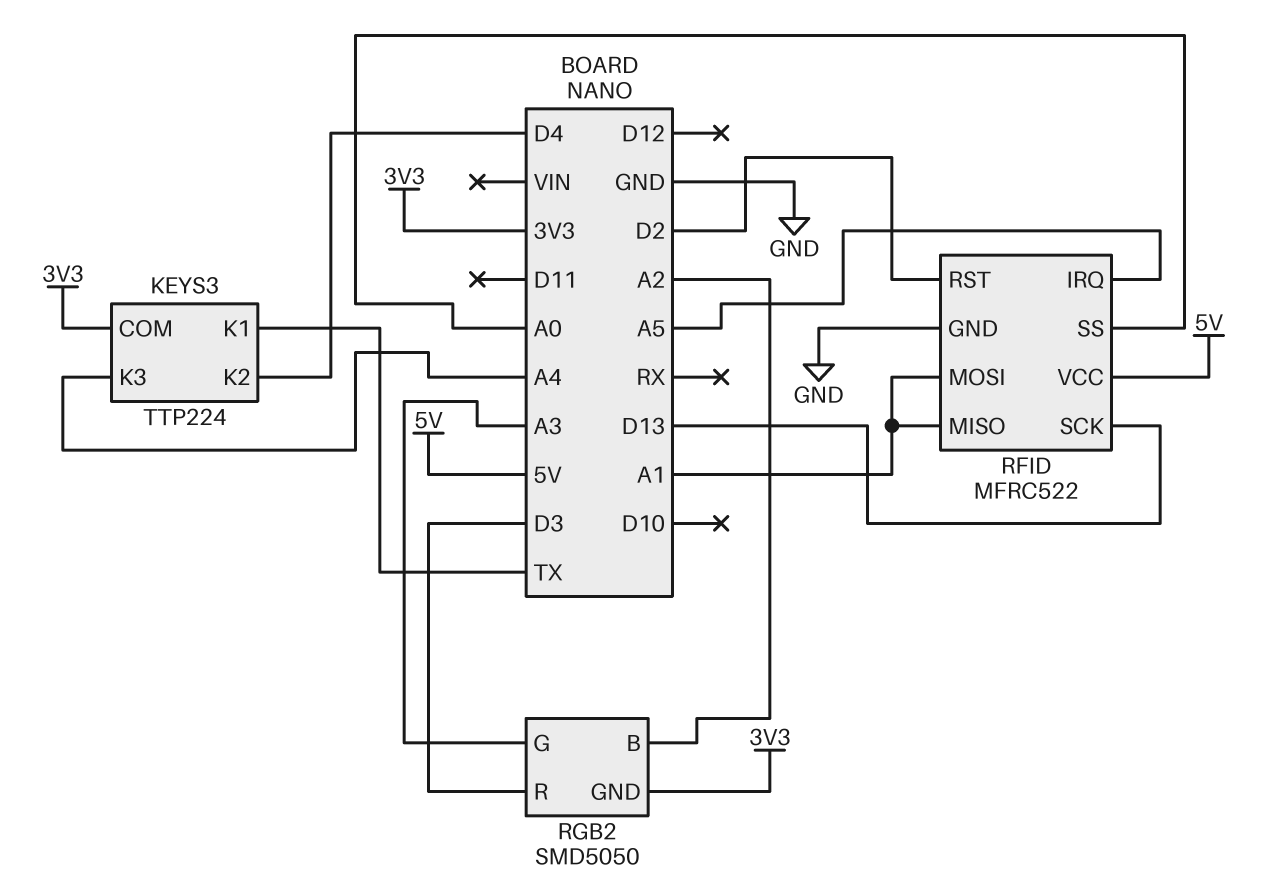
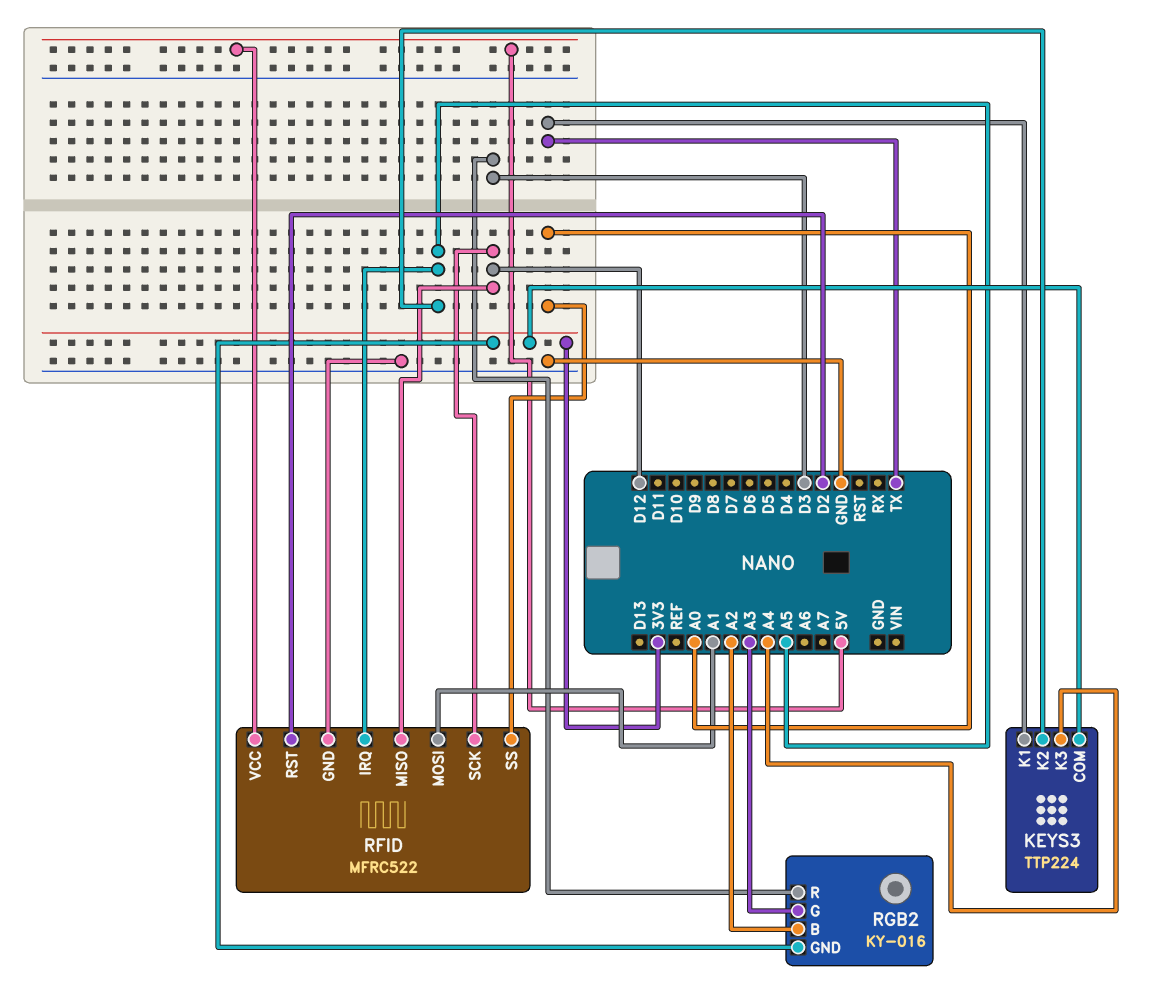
KEYS3 pin K2: D4 -> A5
RFID pin MISO: A1 -> D12
RFID pin SCK: D13 -> D12
RGB2: SMD5050 -> KY-016

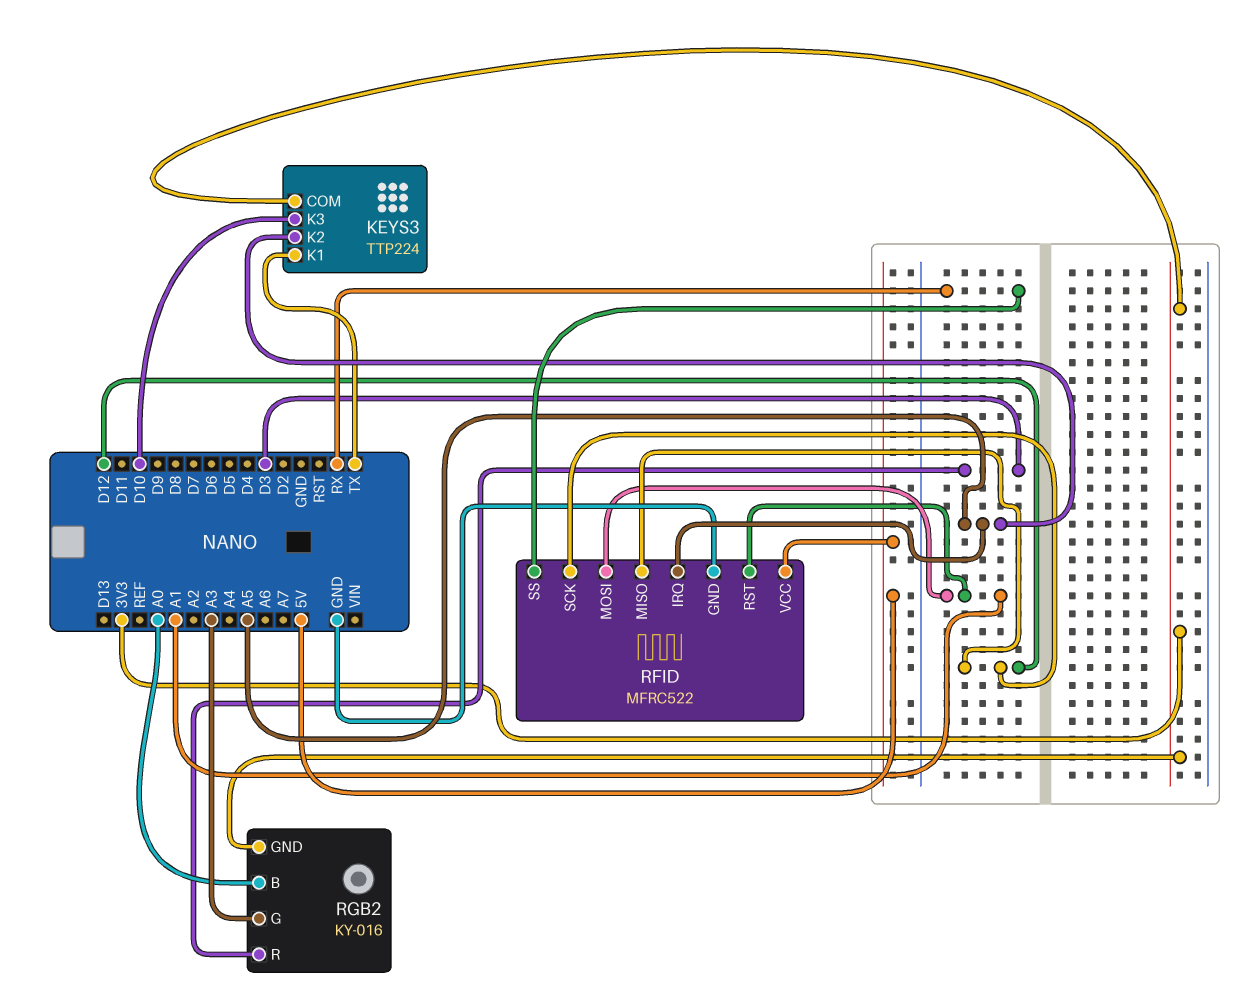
KEYS3 pin K3: A4 -> D10
RFID pin RST: D2 -> A1
RFID pin SS: A0 -> RX
RGB2 pin B: A2 -> A0

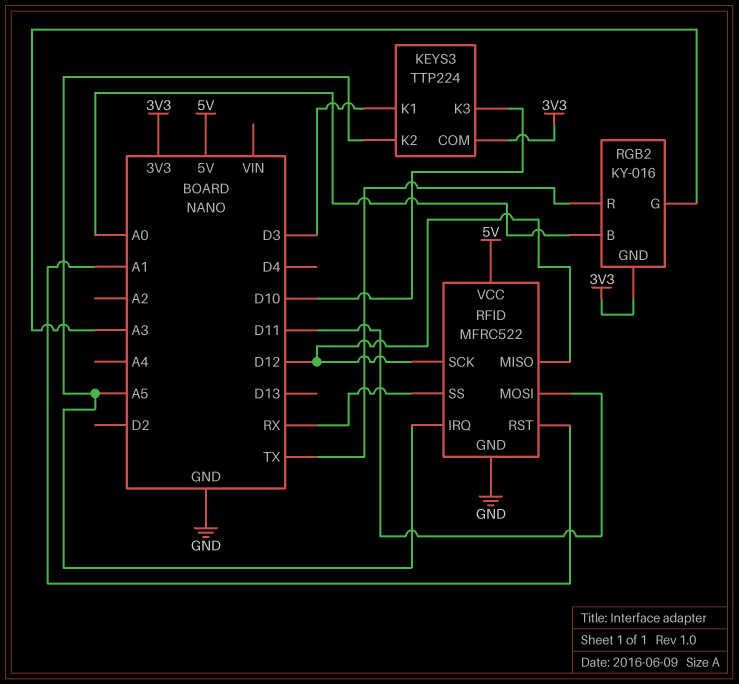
KEYS3 pin K1: TX -> D3
RFID pin MOSI: A1 -> D11
RGB2 pin R: D3 -> TX

